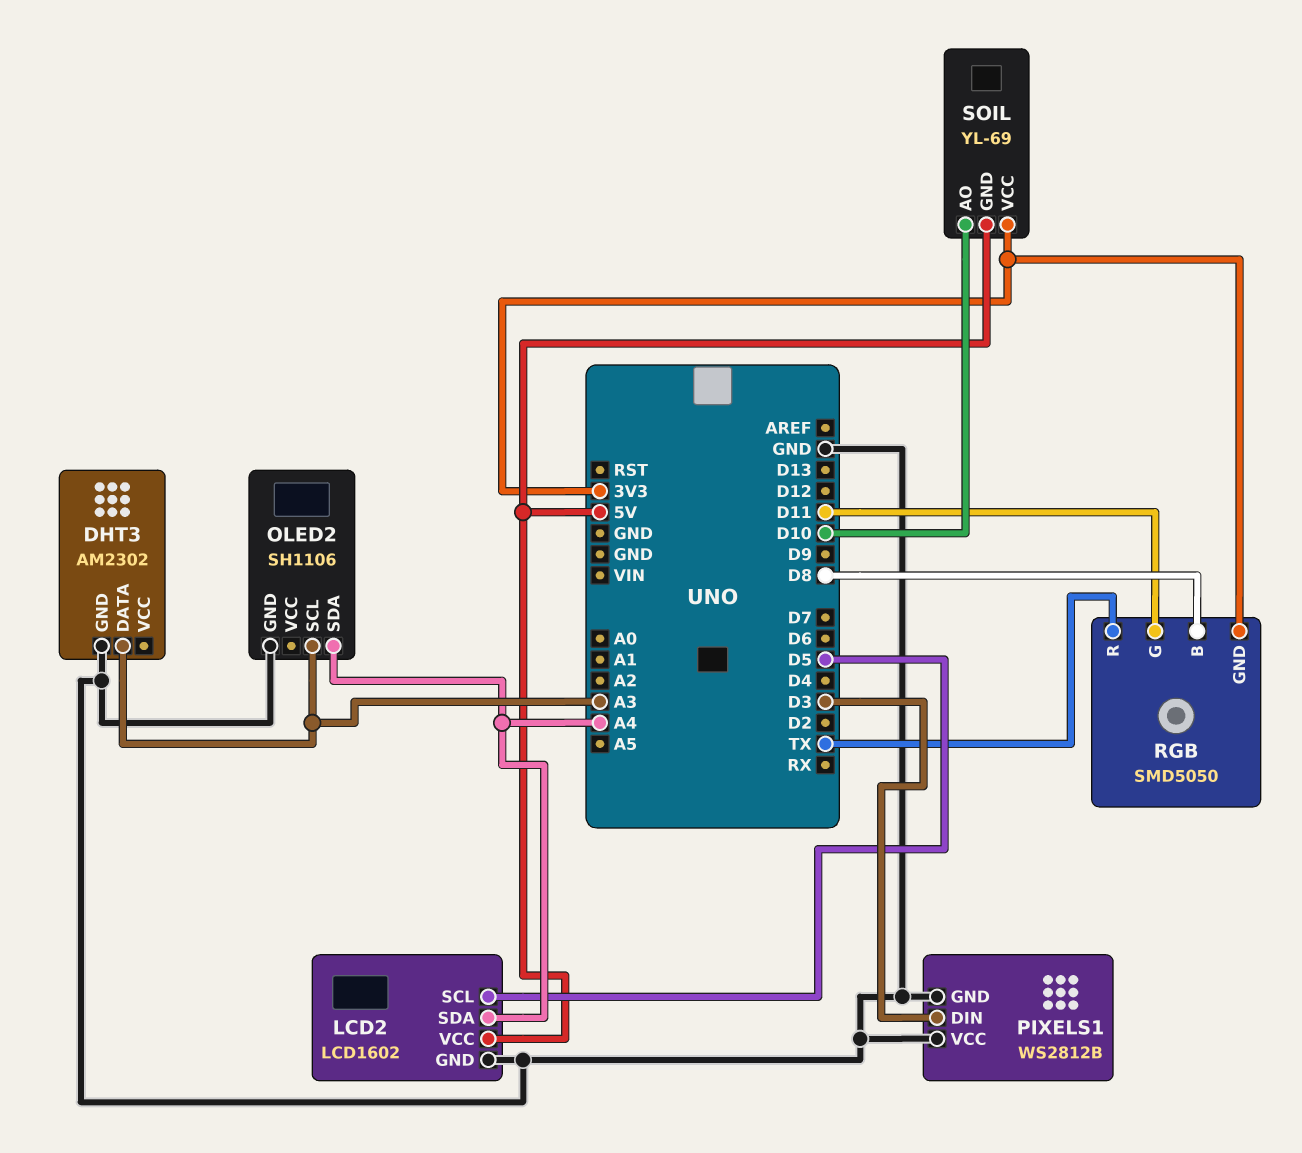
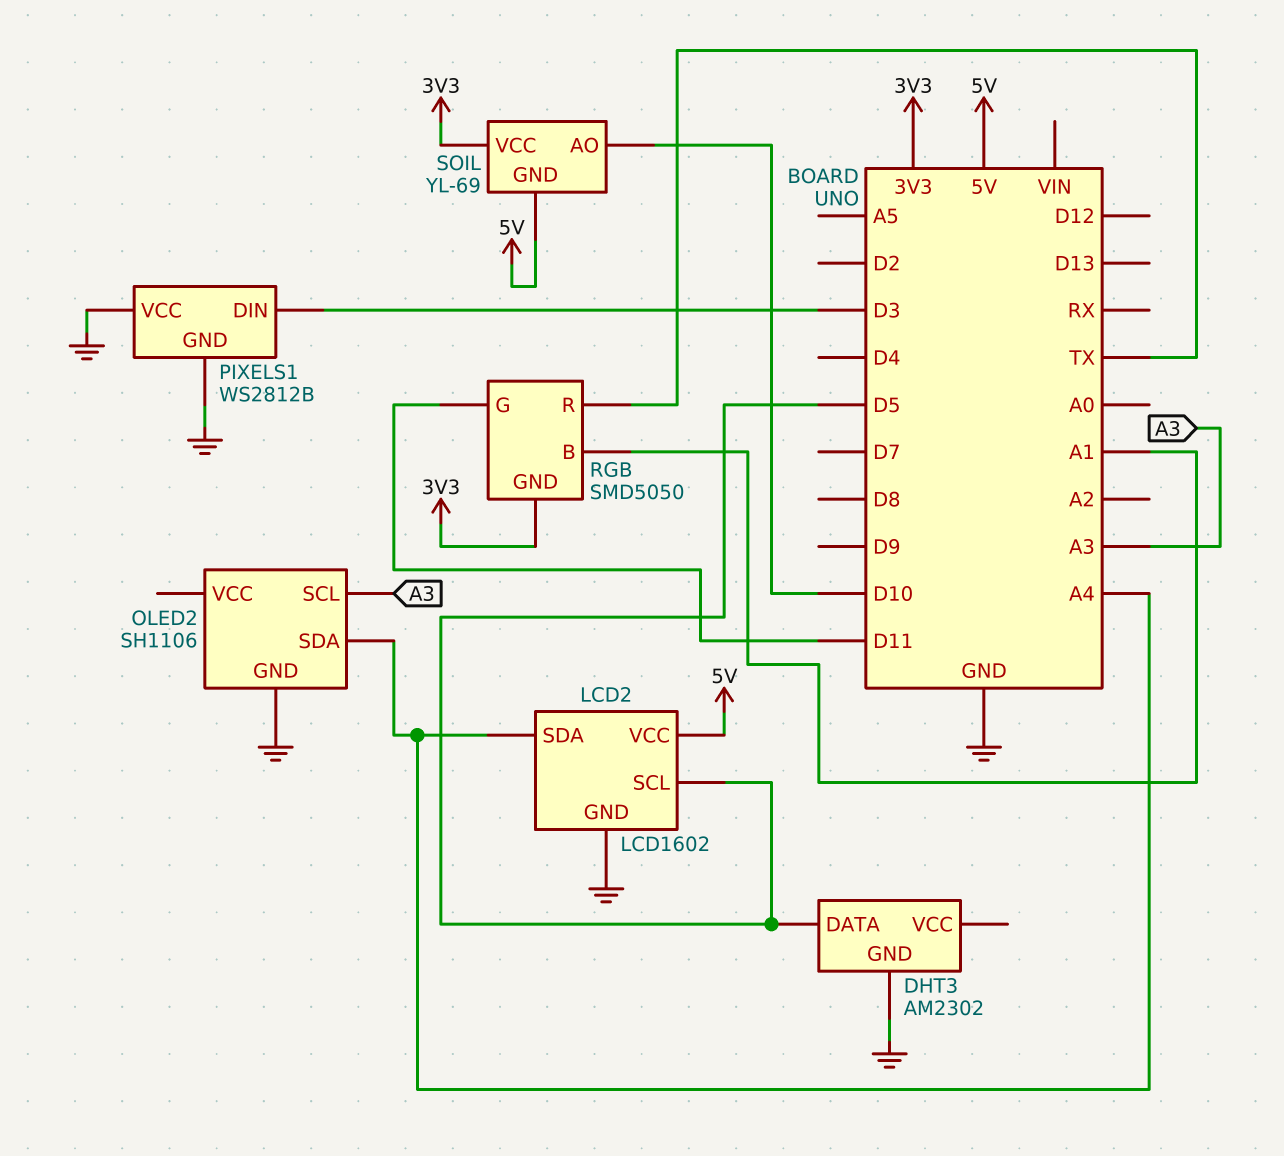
DHT3 pin DATA: A3 -> D5
RGB pin B: D8 -> A1

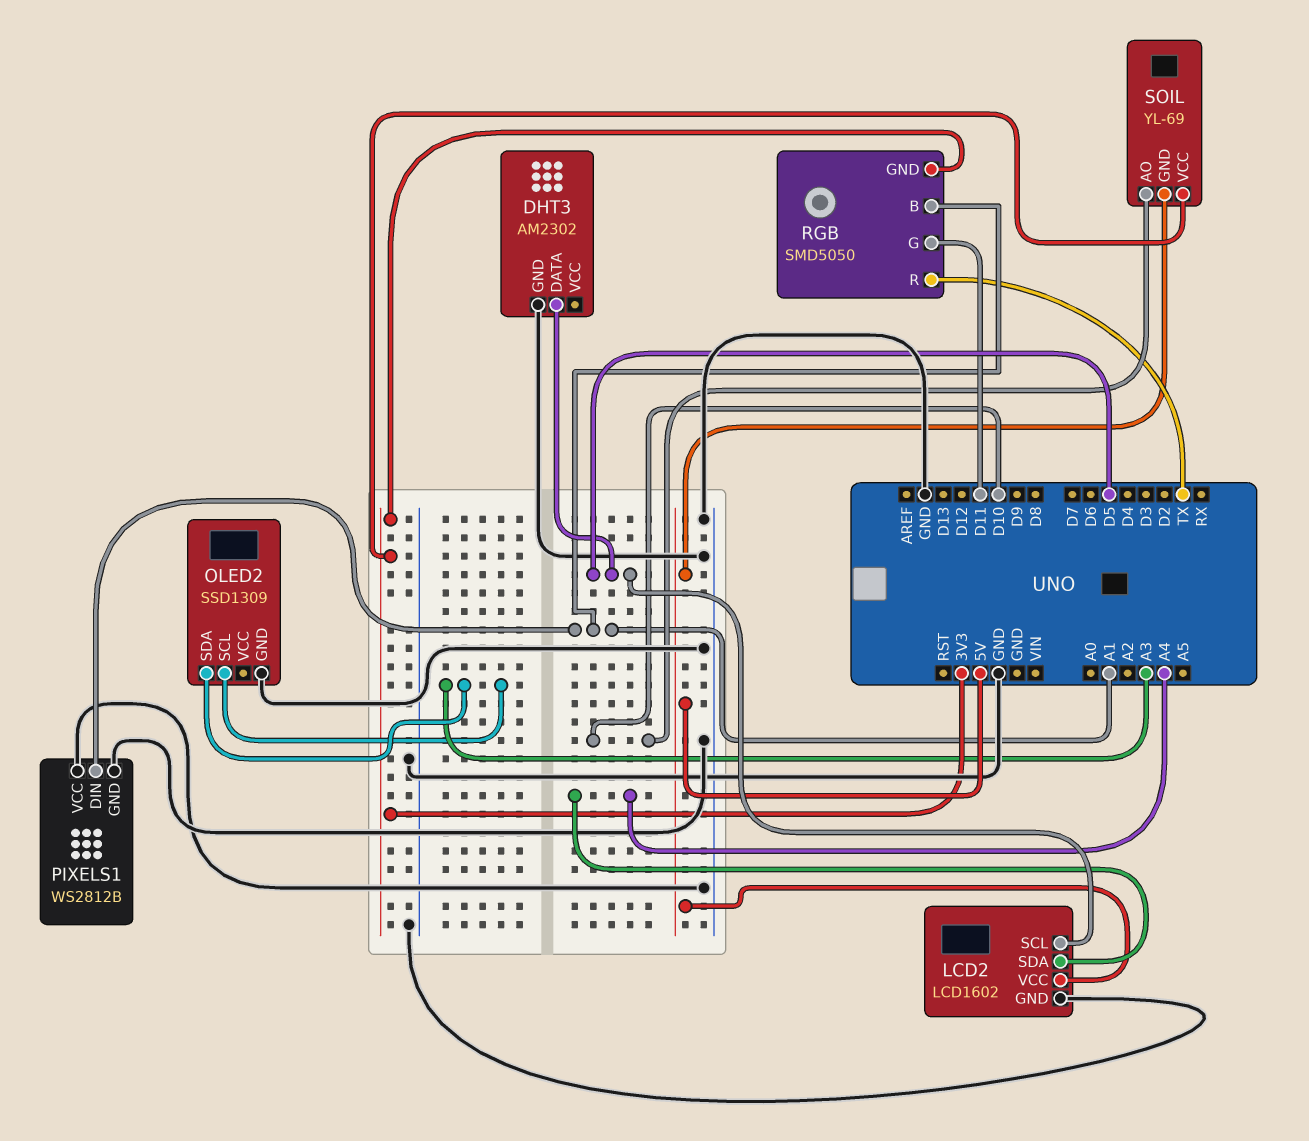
OLED2: SH1106 -> SSD1309
OLED2 pin SDA: A4 -> A3
PIXELS1 pin DIN: D3 -> A1

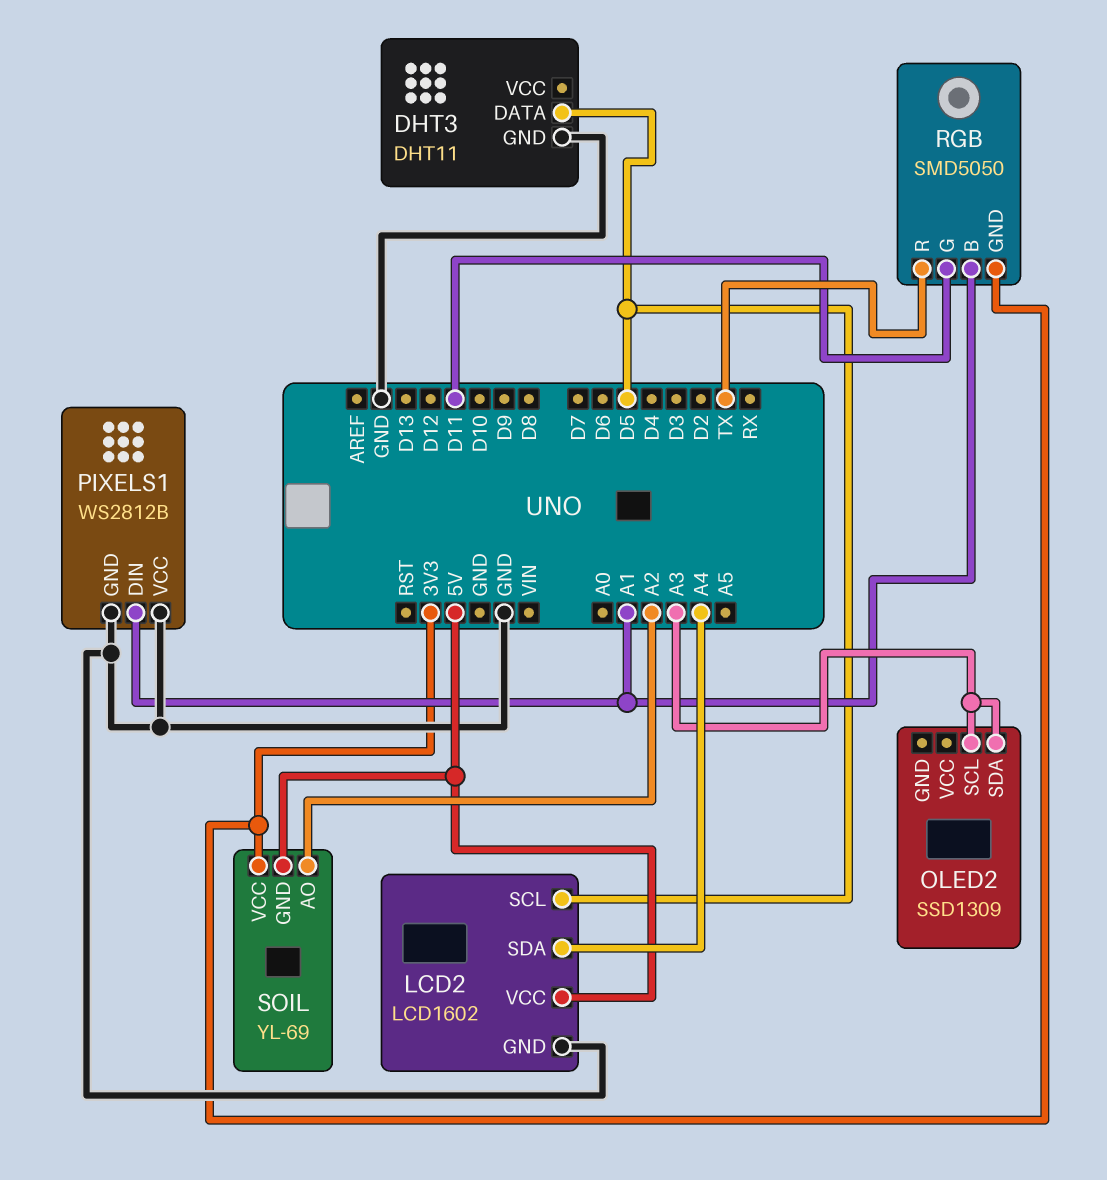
DHT3: AM2302 -> DHT11
OLED2 pin GND: GND -> none
SOIL pin AO: D10 -> A2

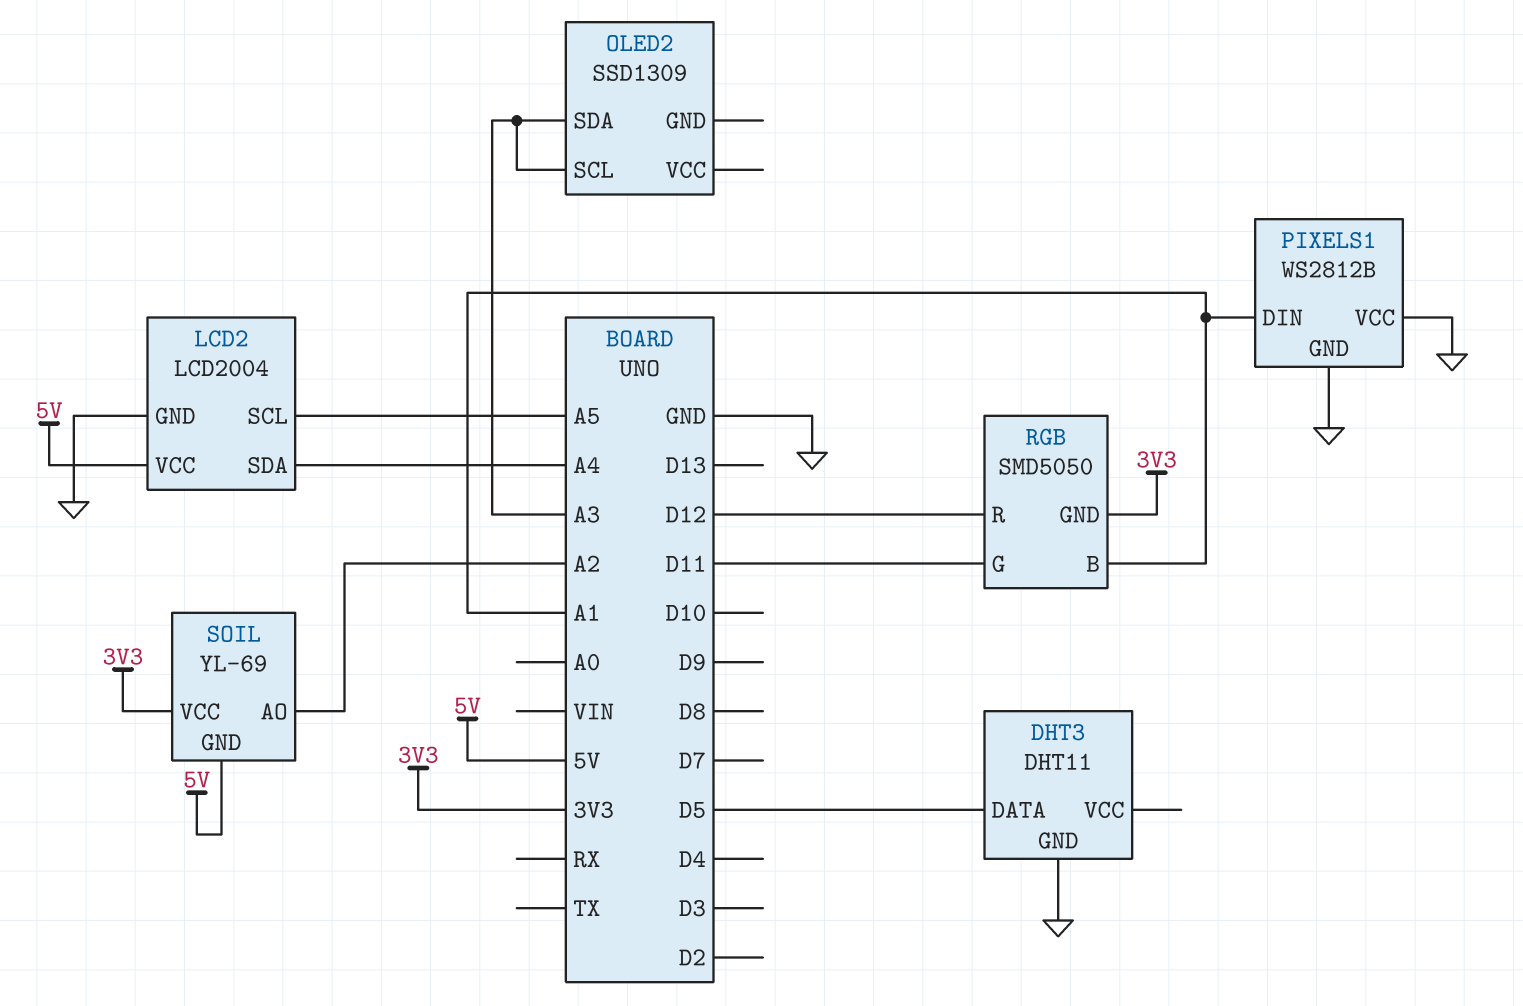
LCD2: LCD1602 -> LCD2004
LCD2 pin SCL: D5 -> A5
RGB pin R: TX -> D12

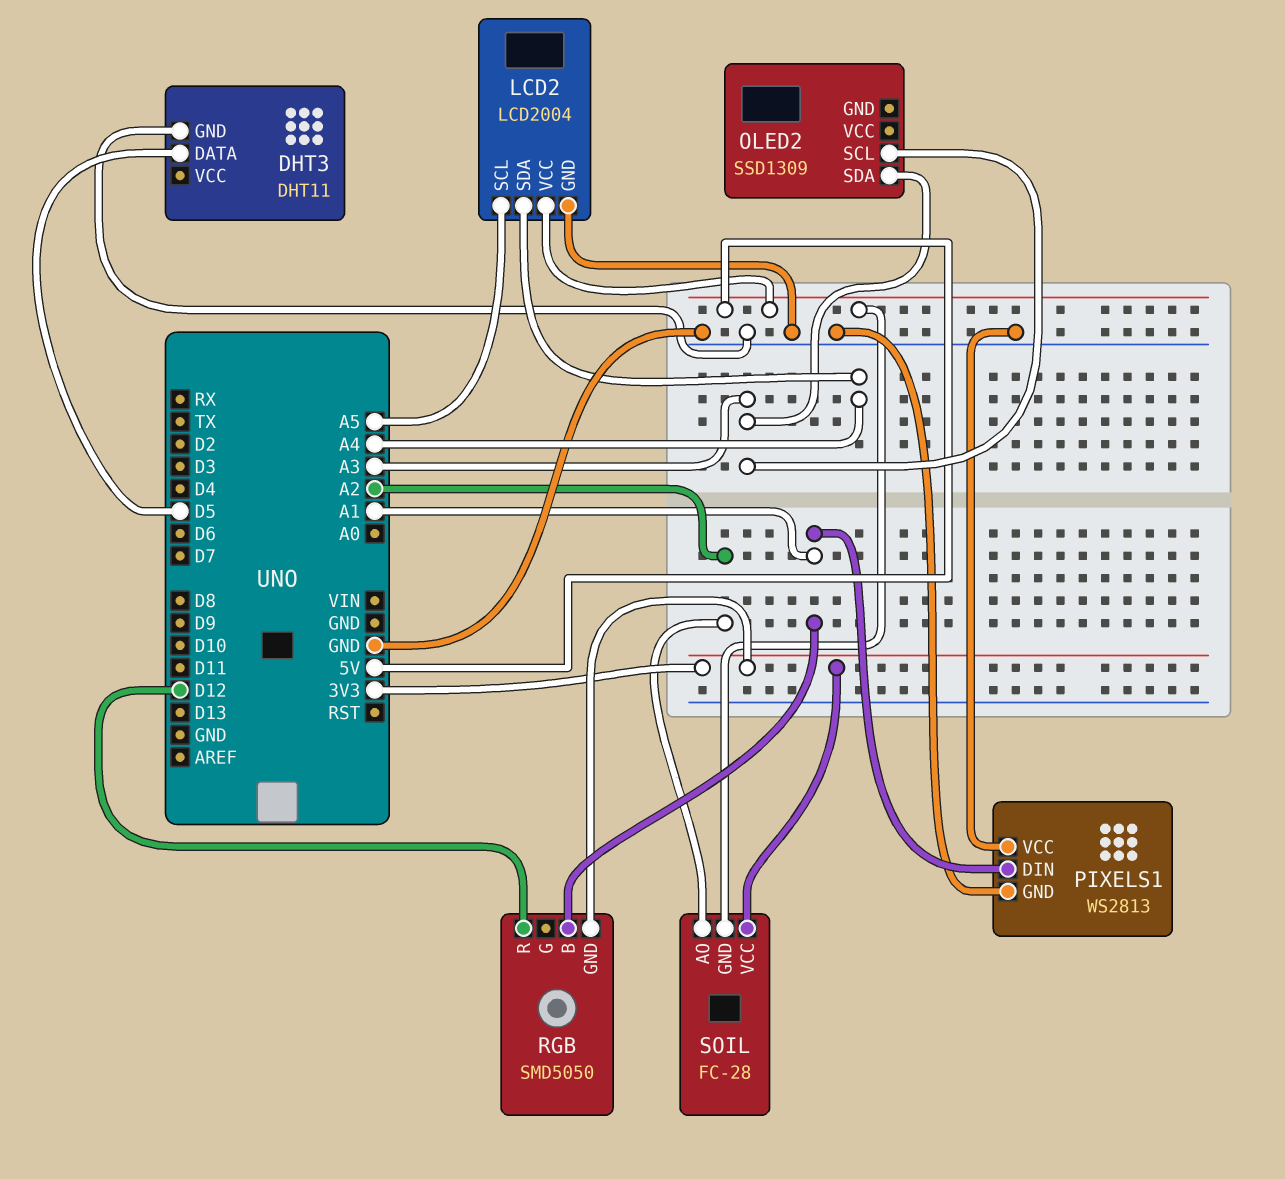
PIXELS1: WS2812B -> WS2813
RGB pin G: D11 -> none
SOIL: YL-69 -> FC-28

